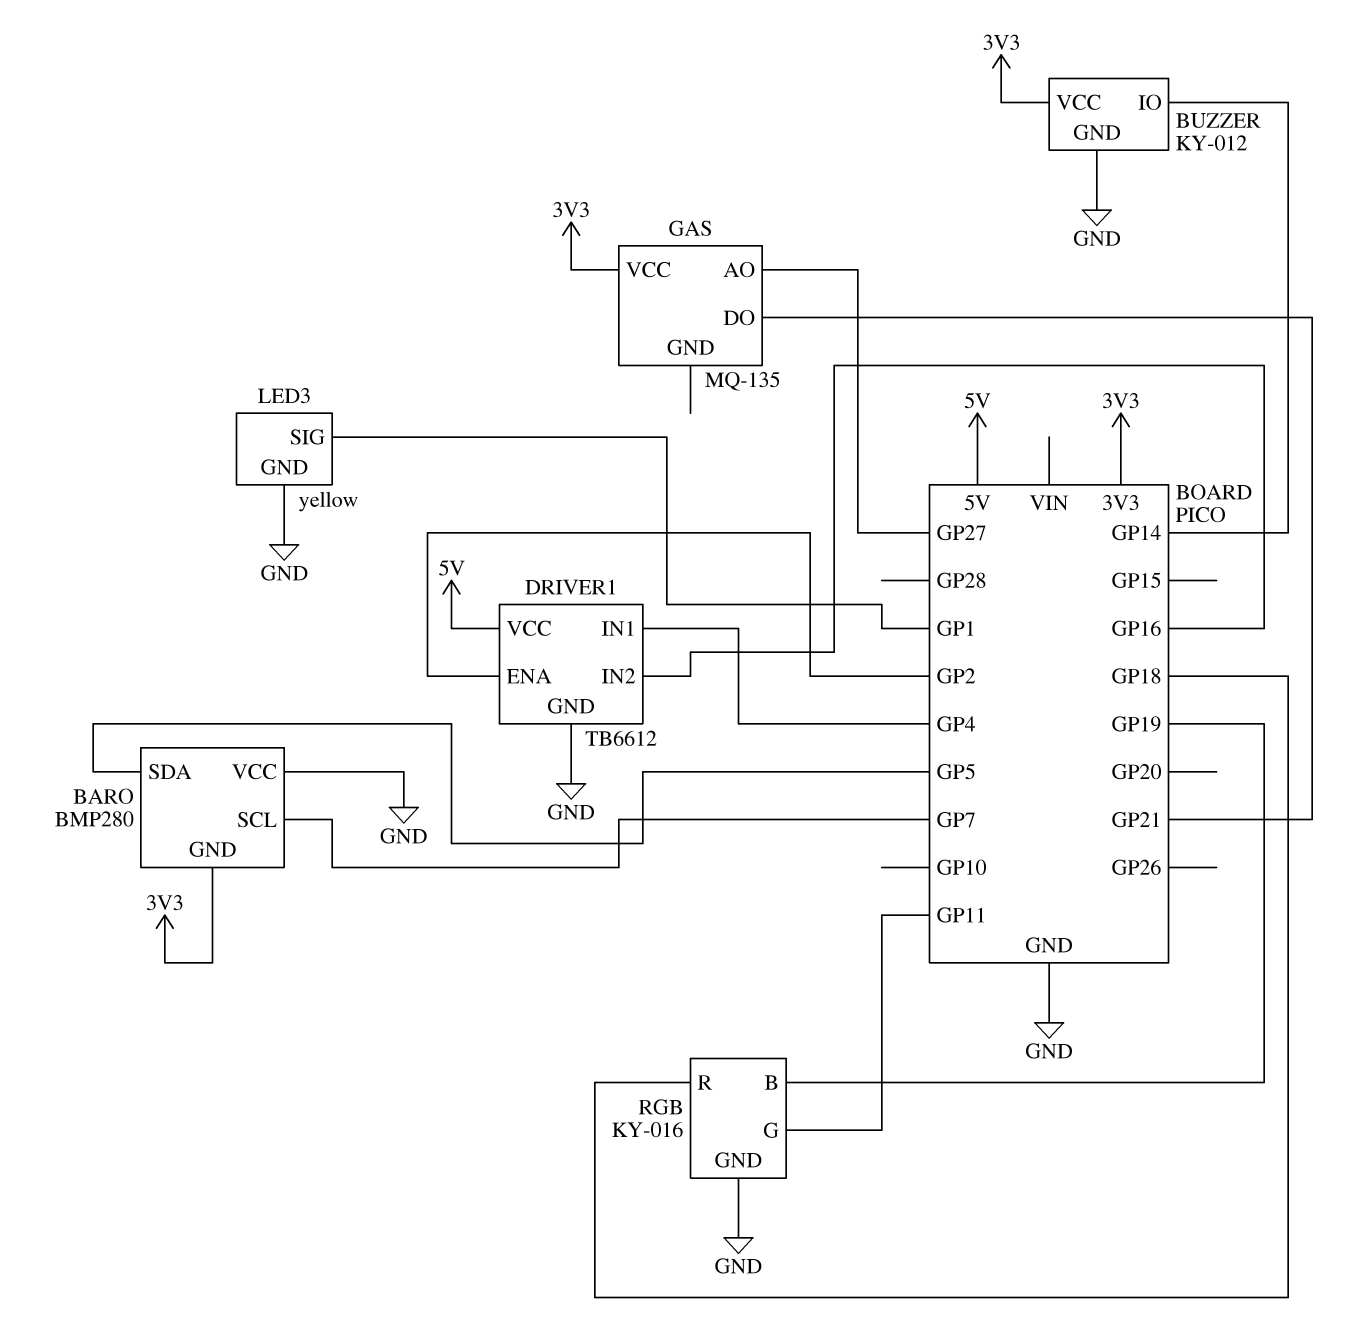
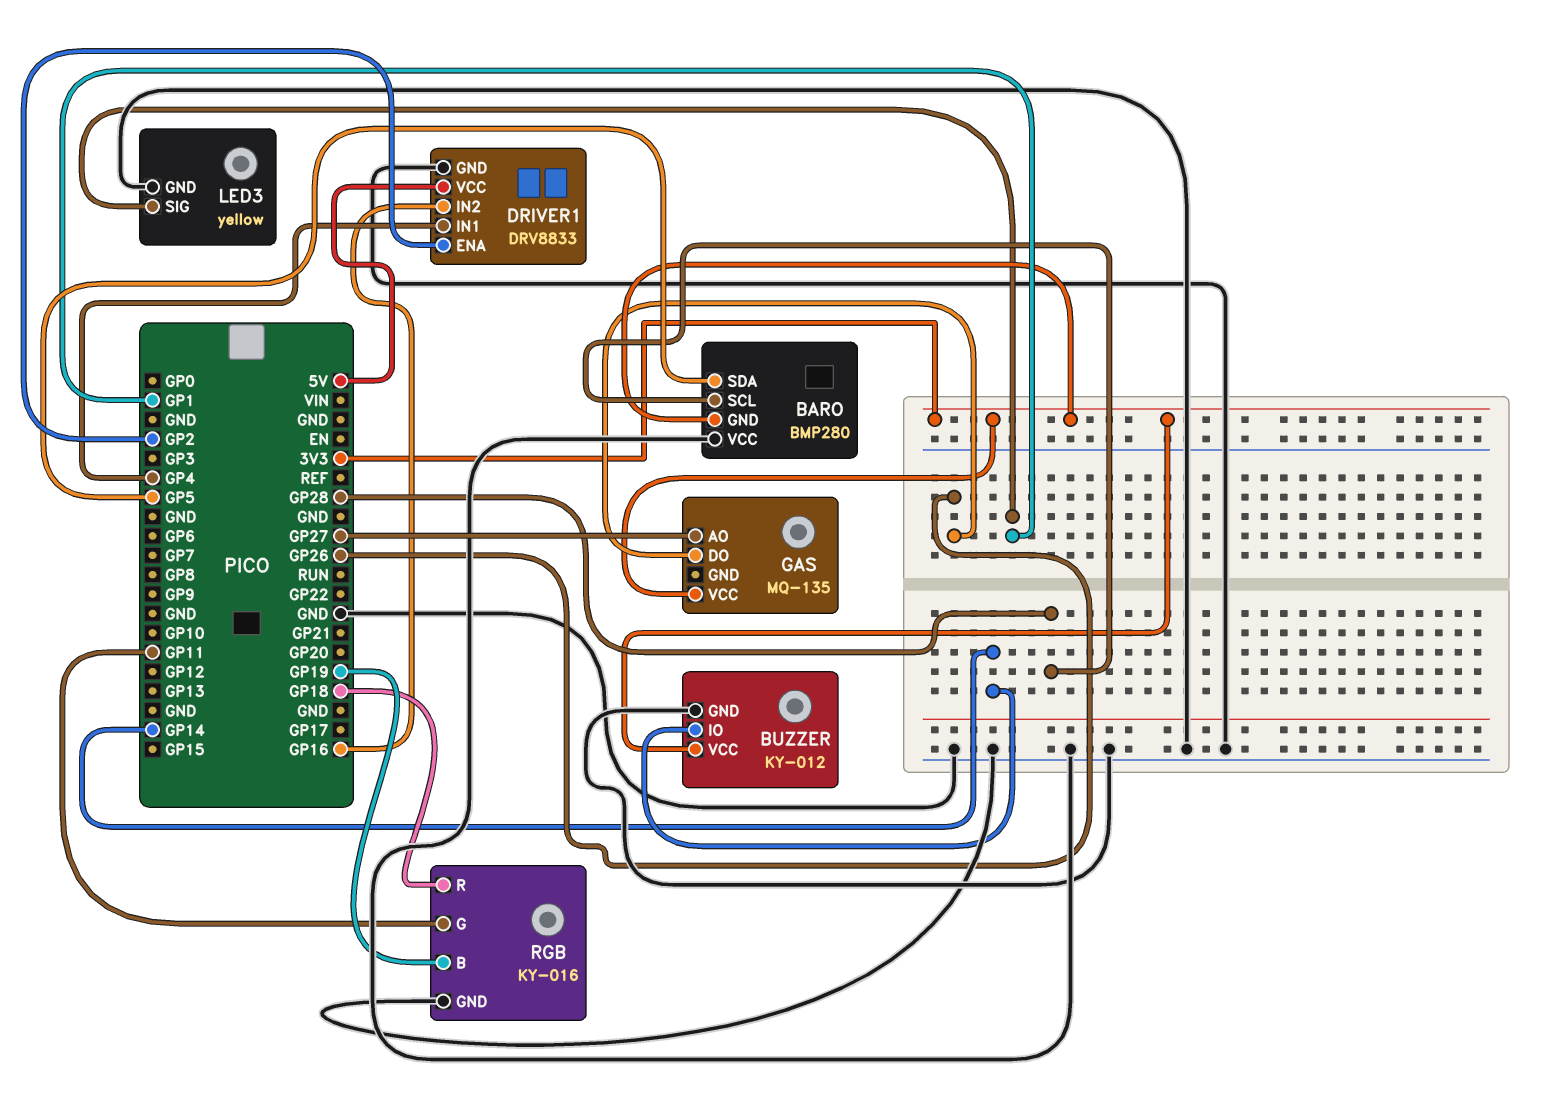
BARO pin SCL: GP7 -> GP28
DRIVER1: TB6612 -> DRV8833
GAS pin DO: GP21 -> GP26

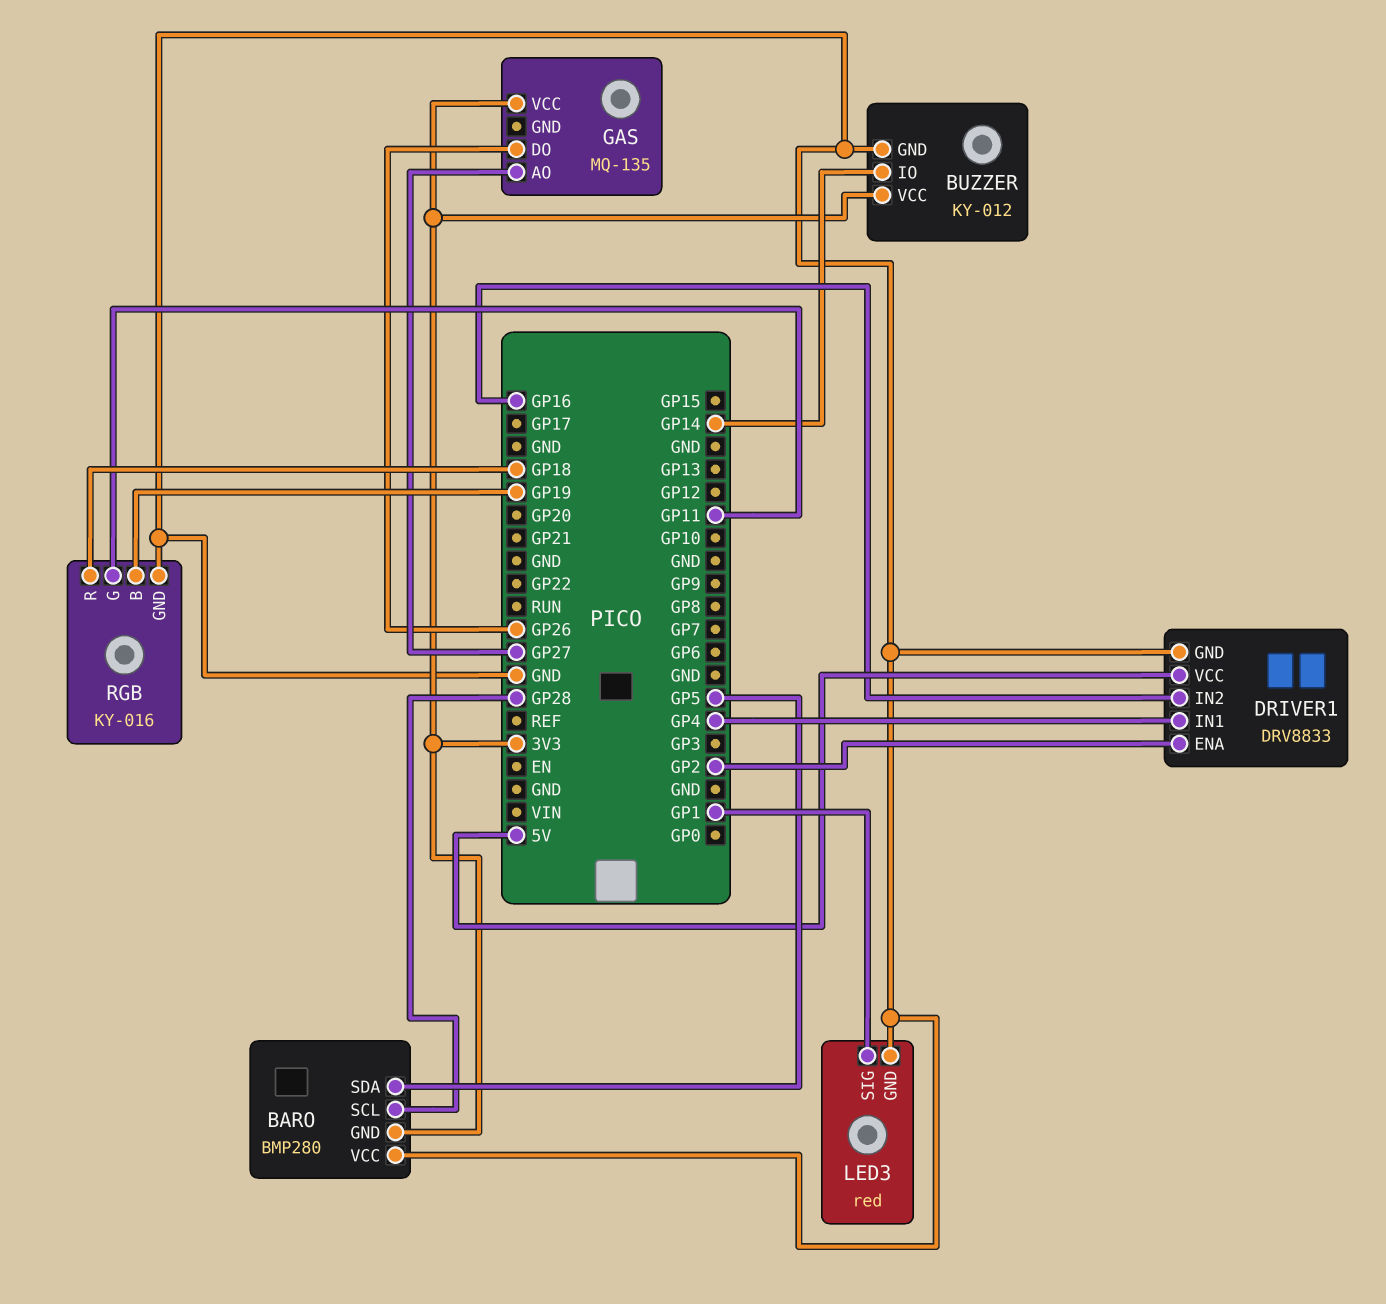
LED3: yellow -> red

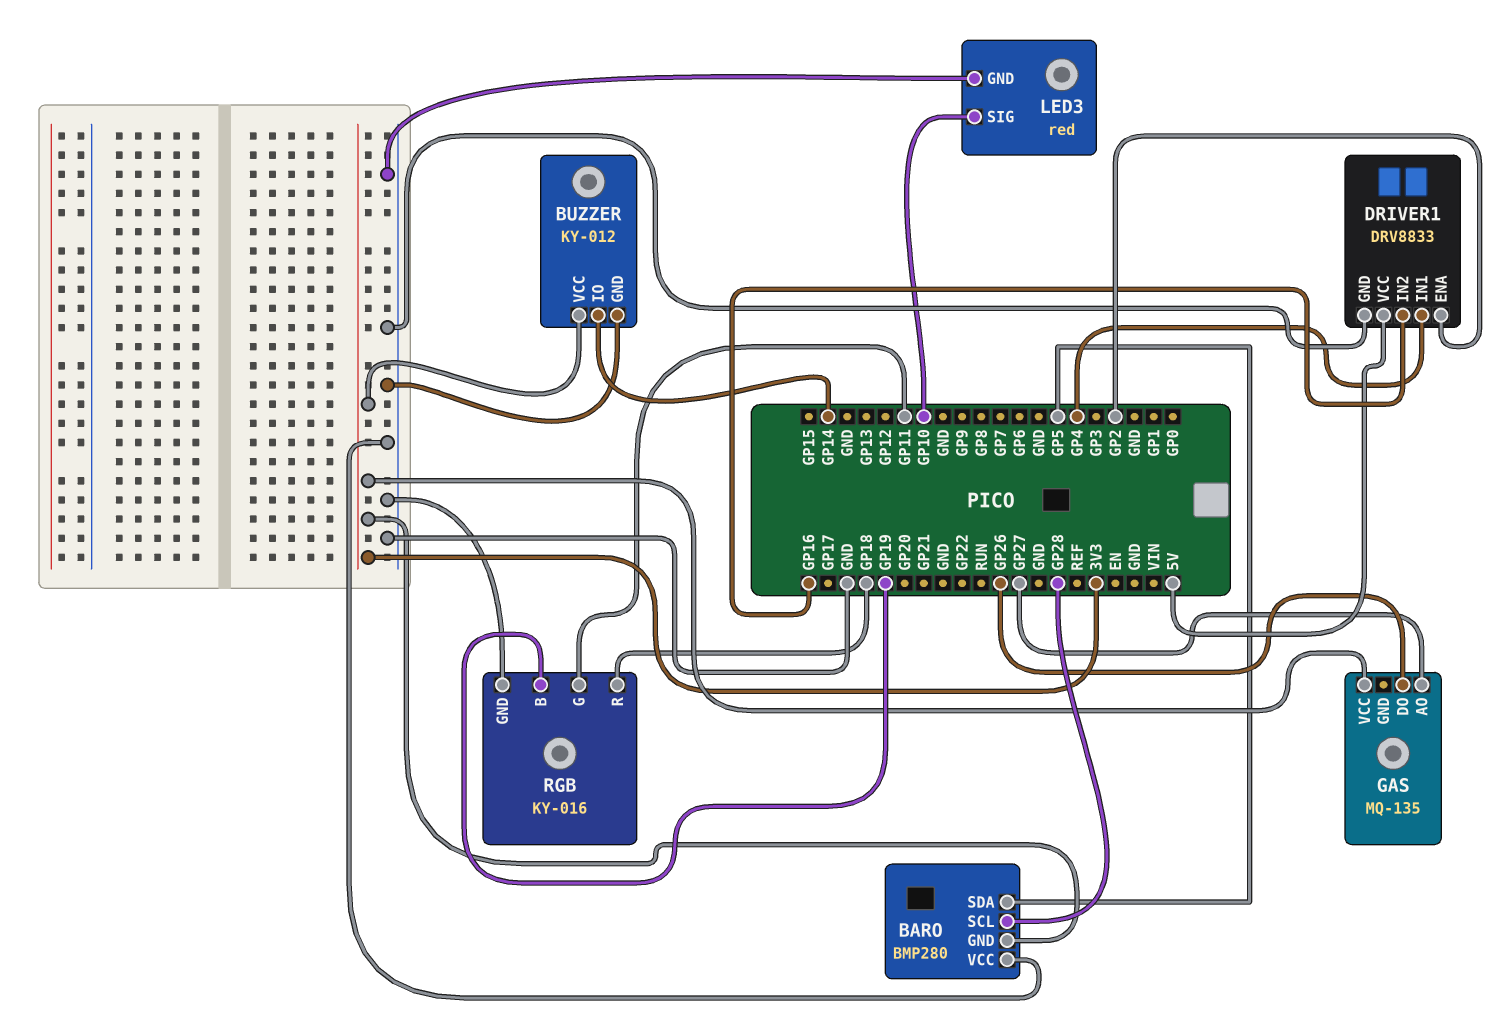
LED3 pin SIG: GP1 -> GP10

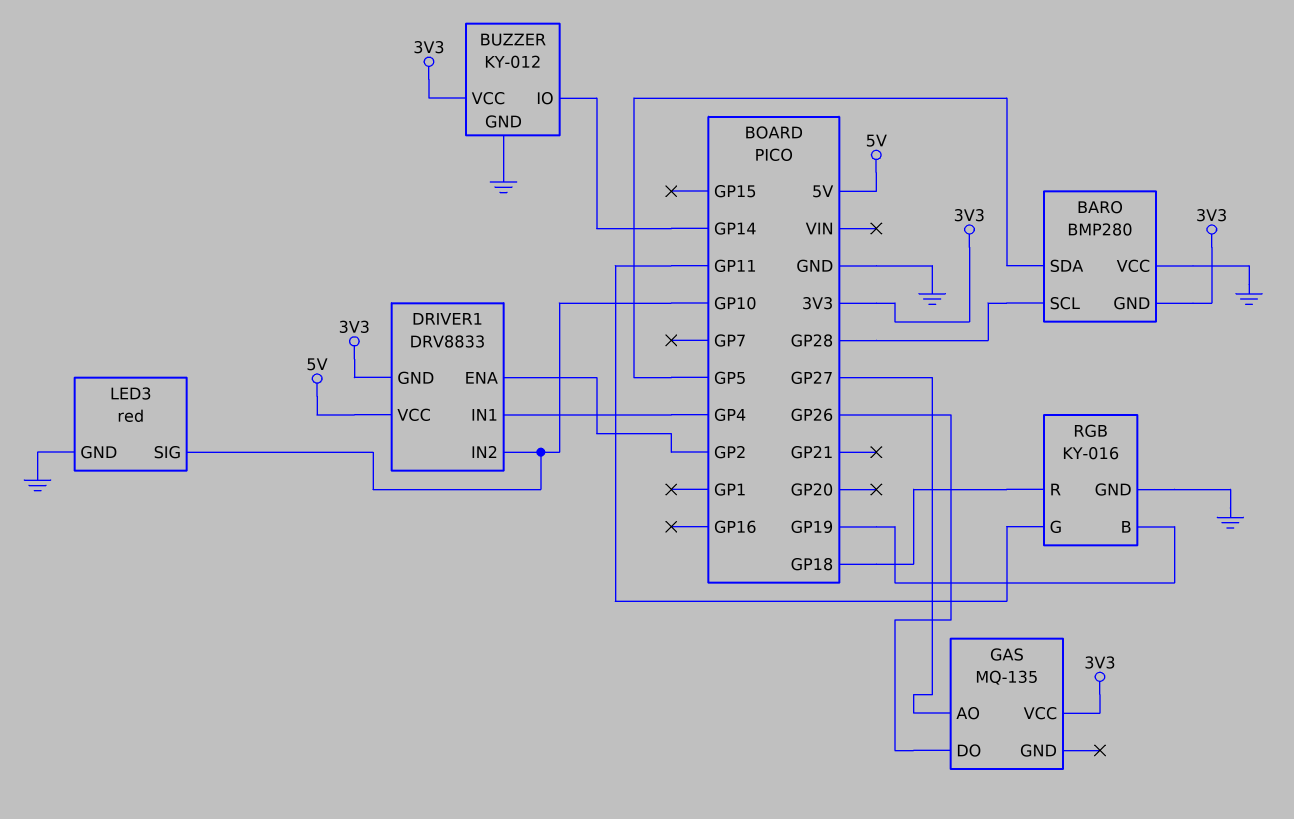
DRIVER1 pin GND: GND -> 3V3
DRIVER1 pin IN2: GP16 -> GP10

